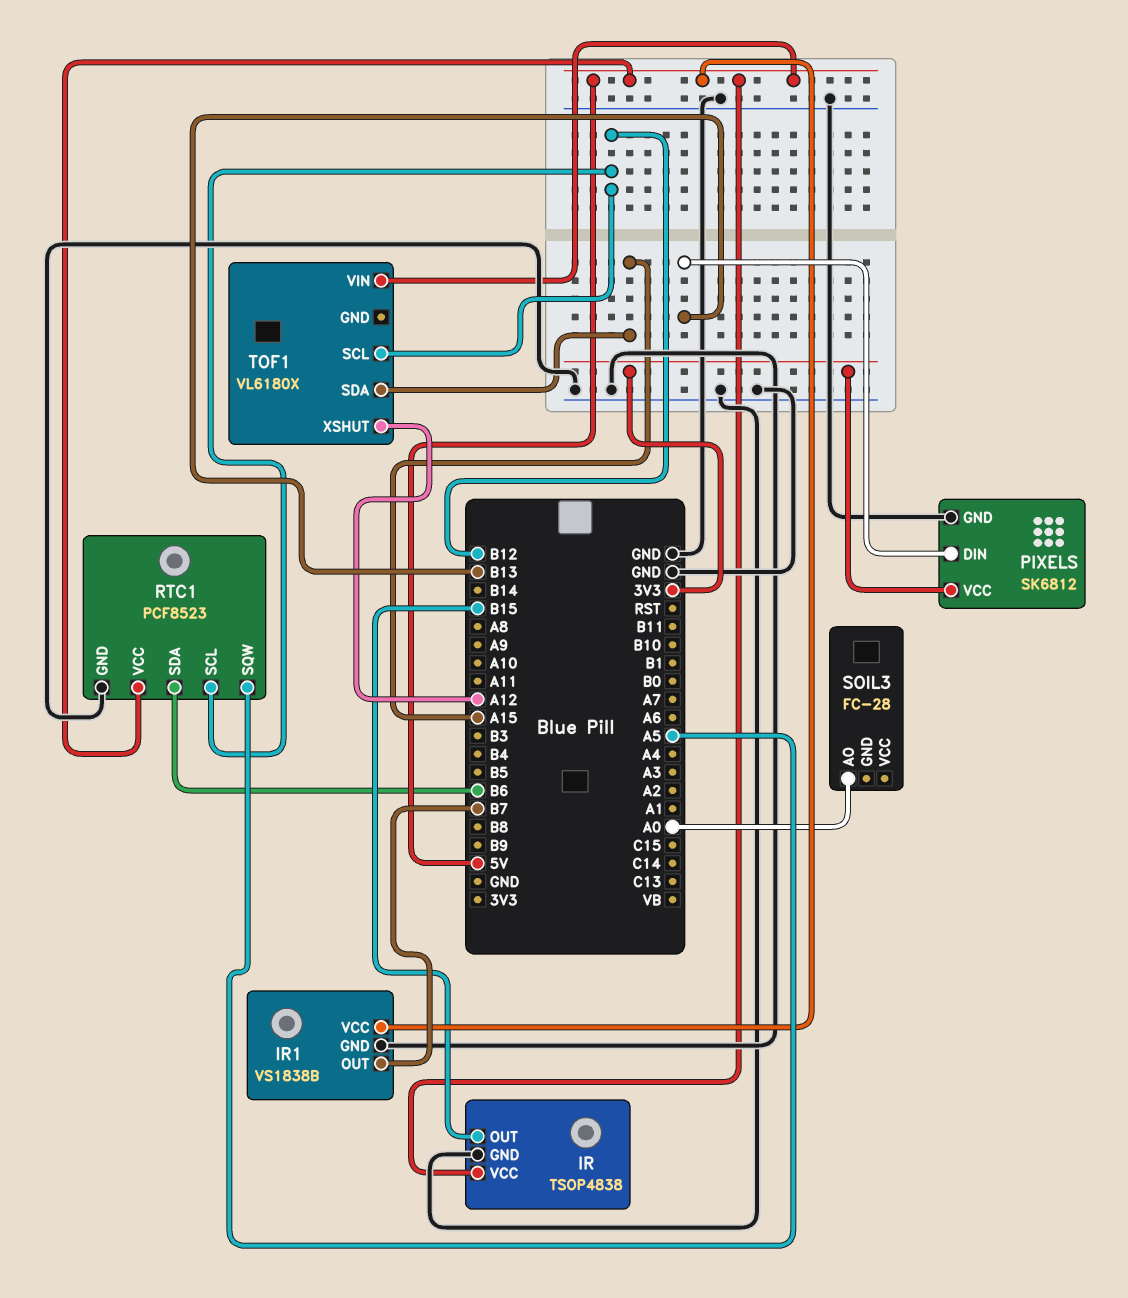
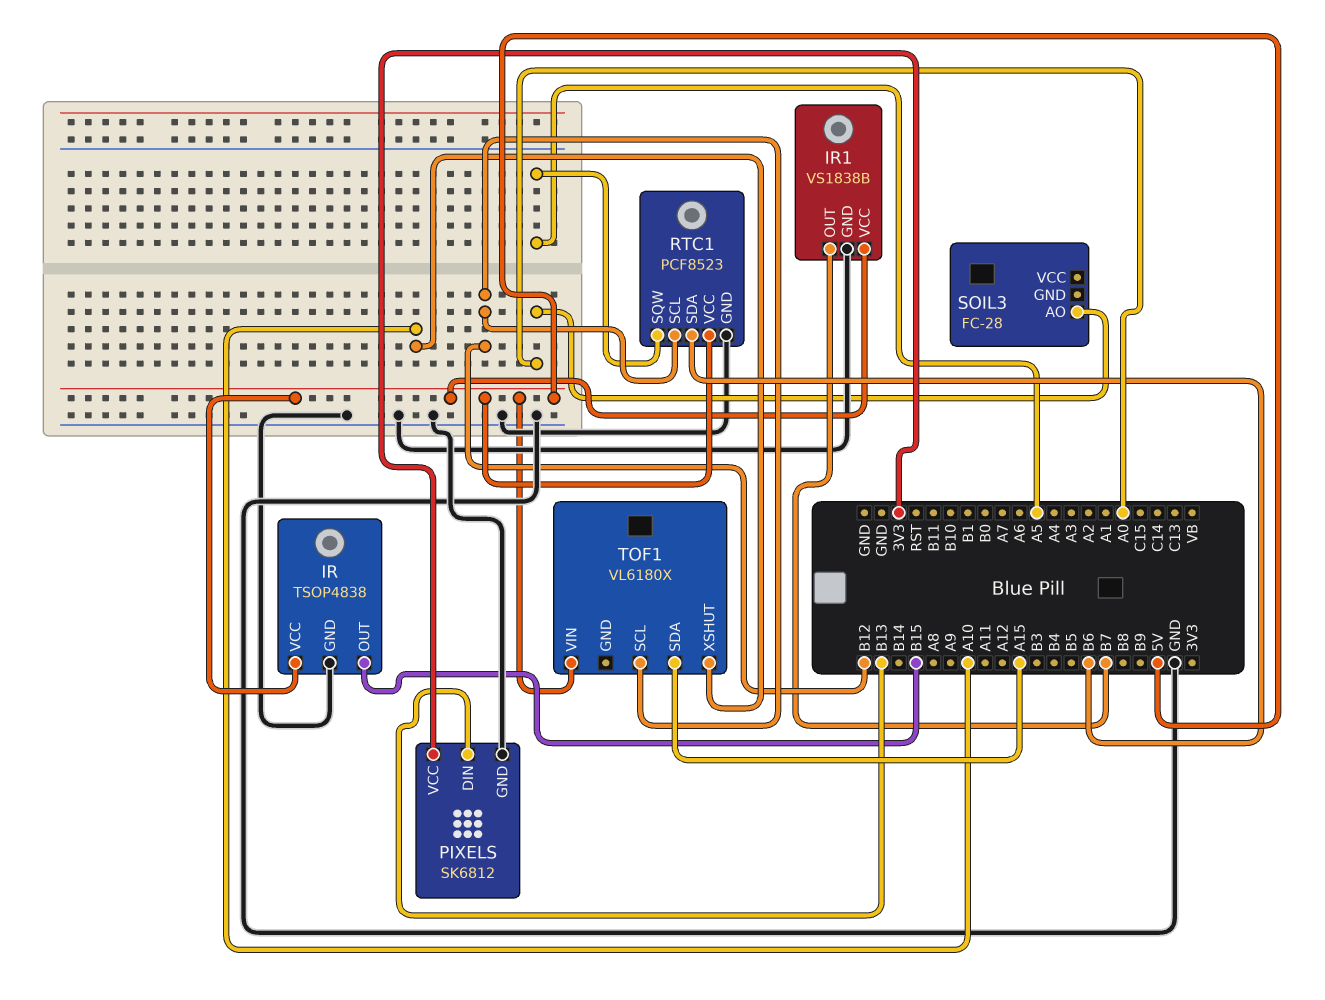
TOF1 pin XSHUT: A12 -> A10

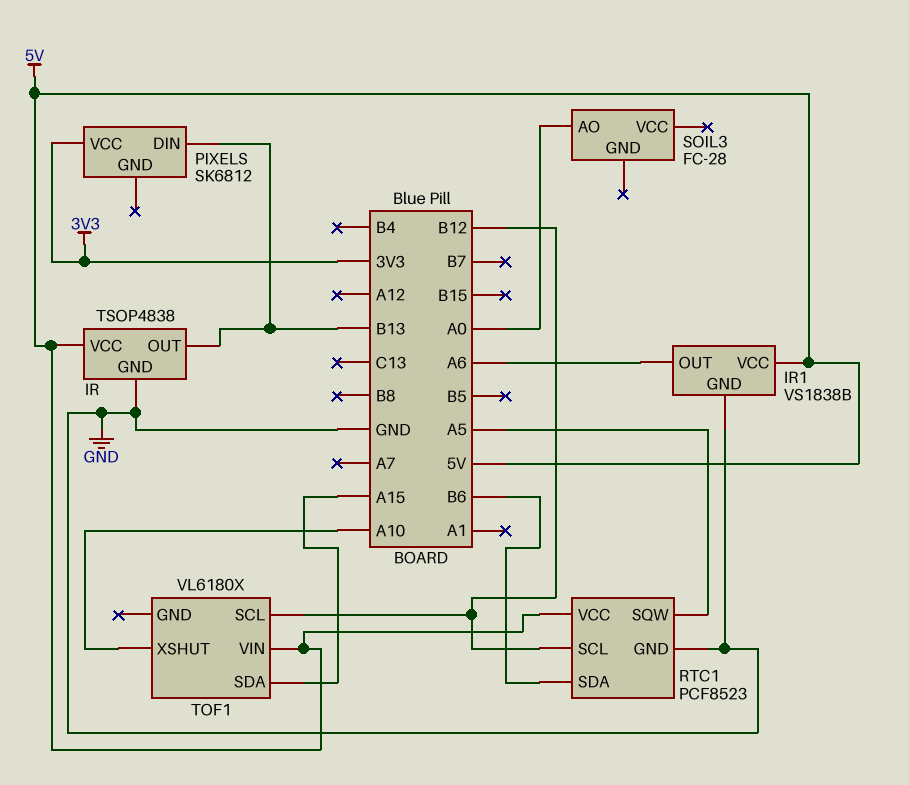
IR pin OUT: B15 -> B13
IR1 pin OUT: B7 -> A6
PIXELS pin GND: GND -> none

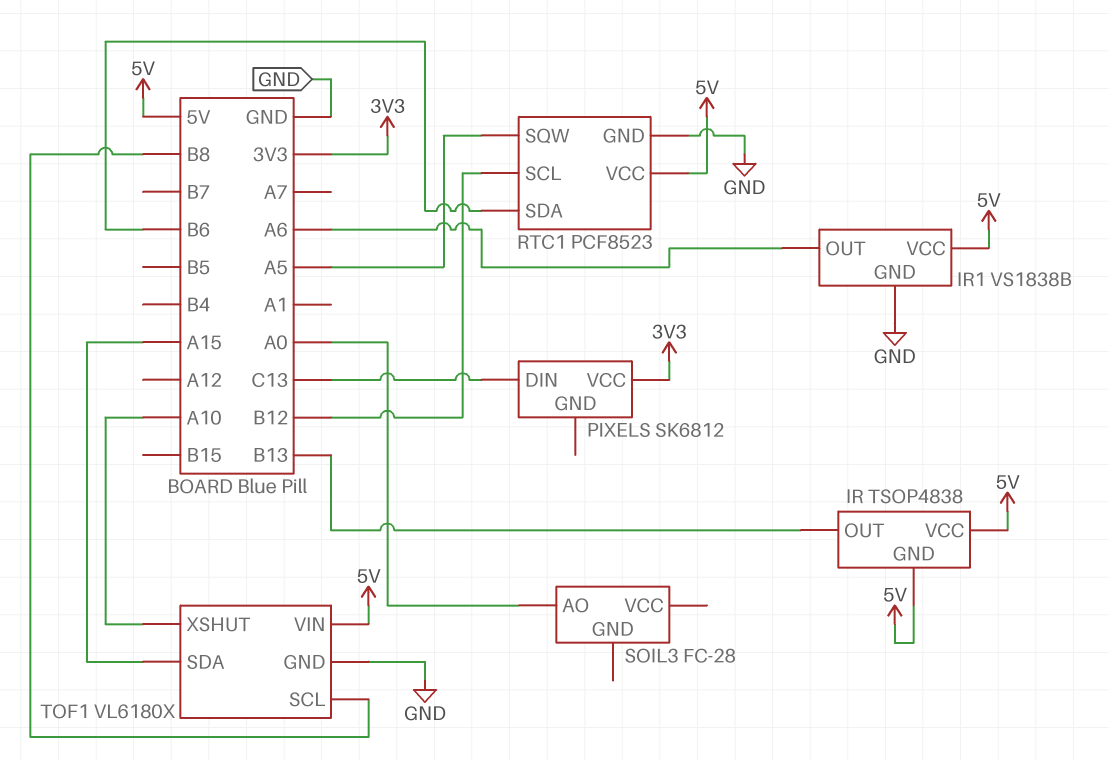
IR pin GND: GND -> 5V
PIXELS pin DIN: B13 -> C13
TOF1 pin GND: none -> GND
TOF1 pin SCL: B12 -> B8

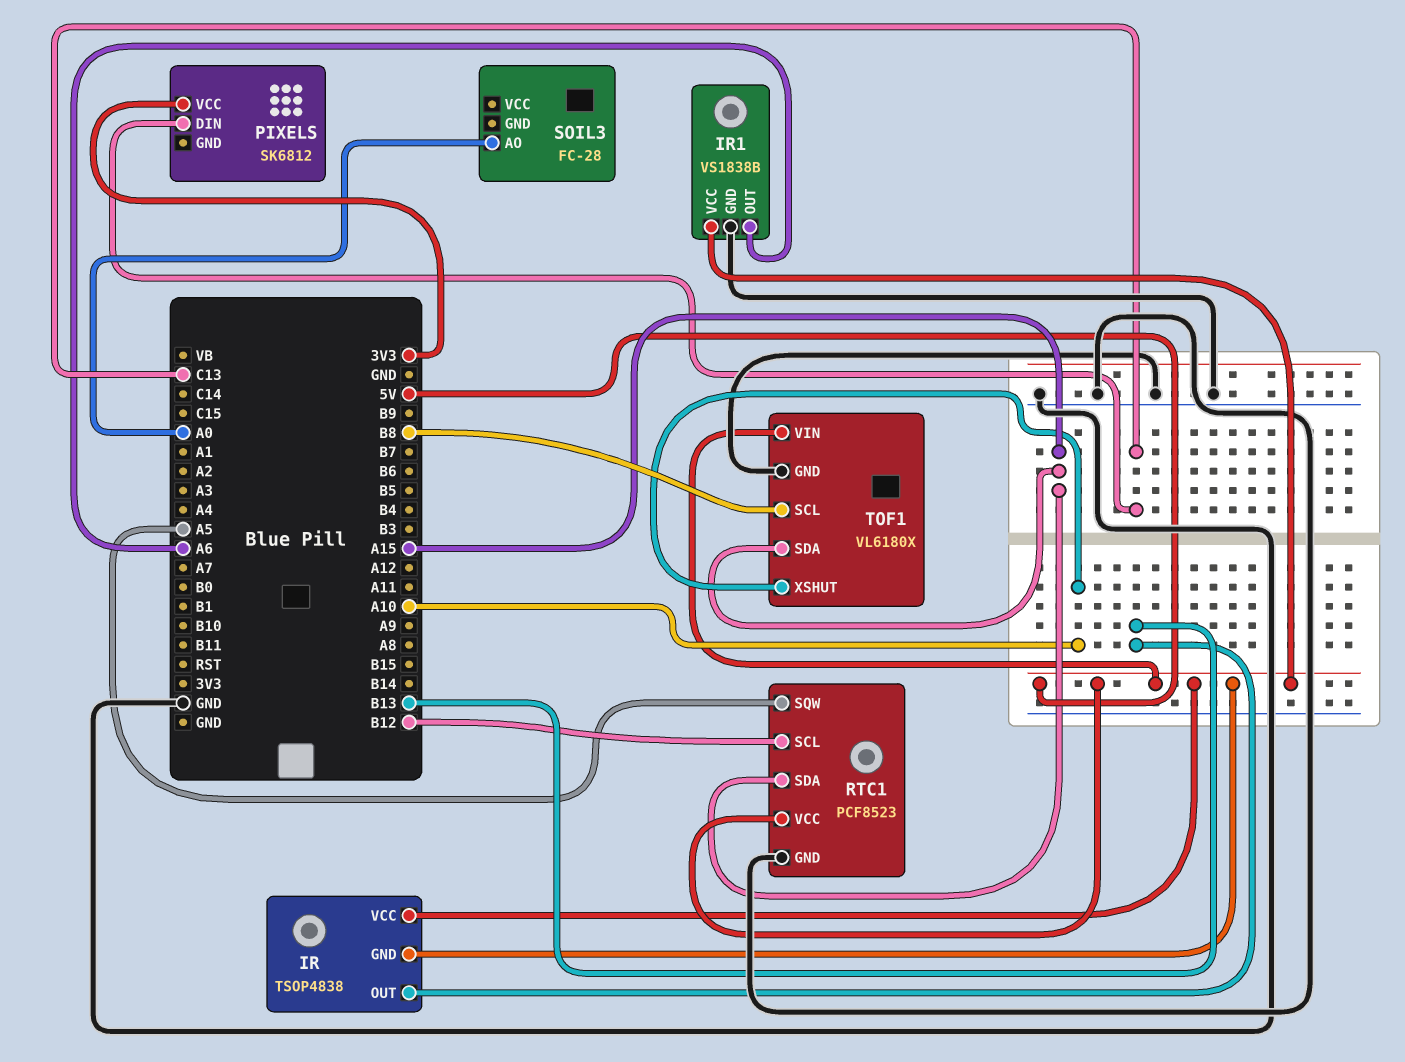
RTC1 pin SDA: B6 -> A15

